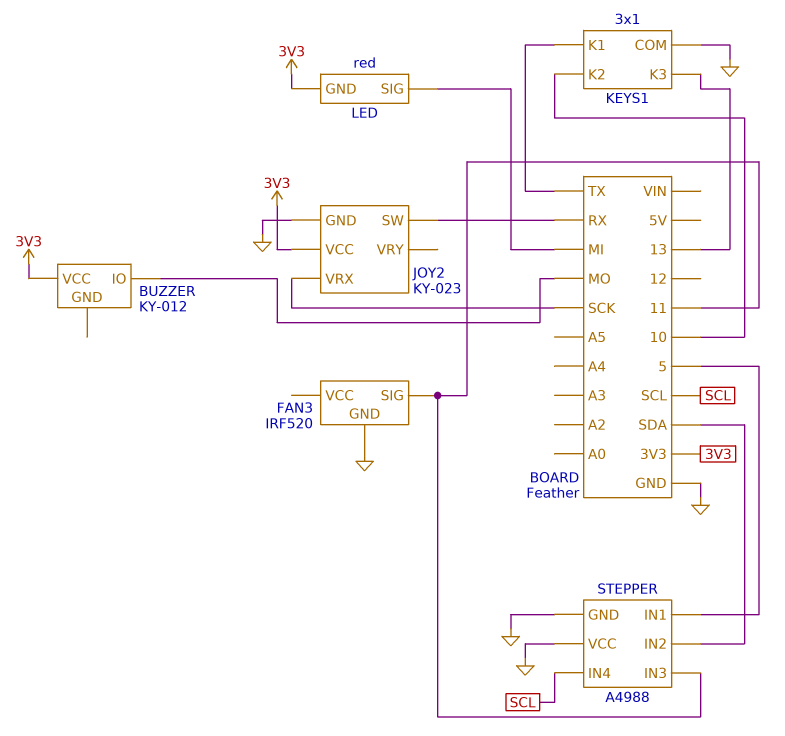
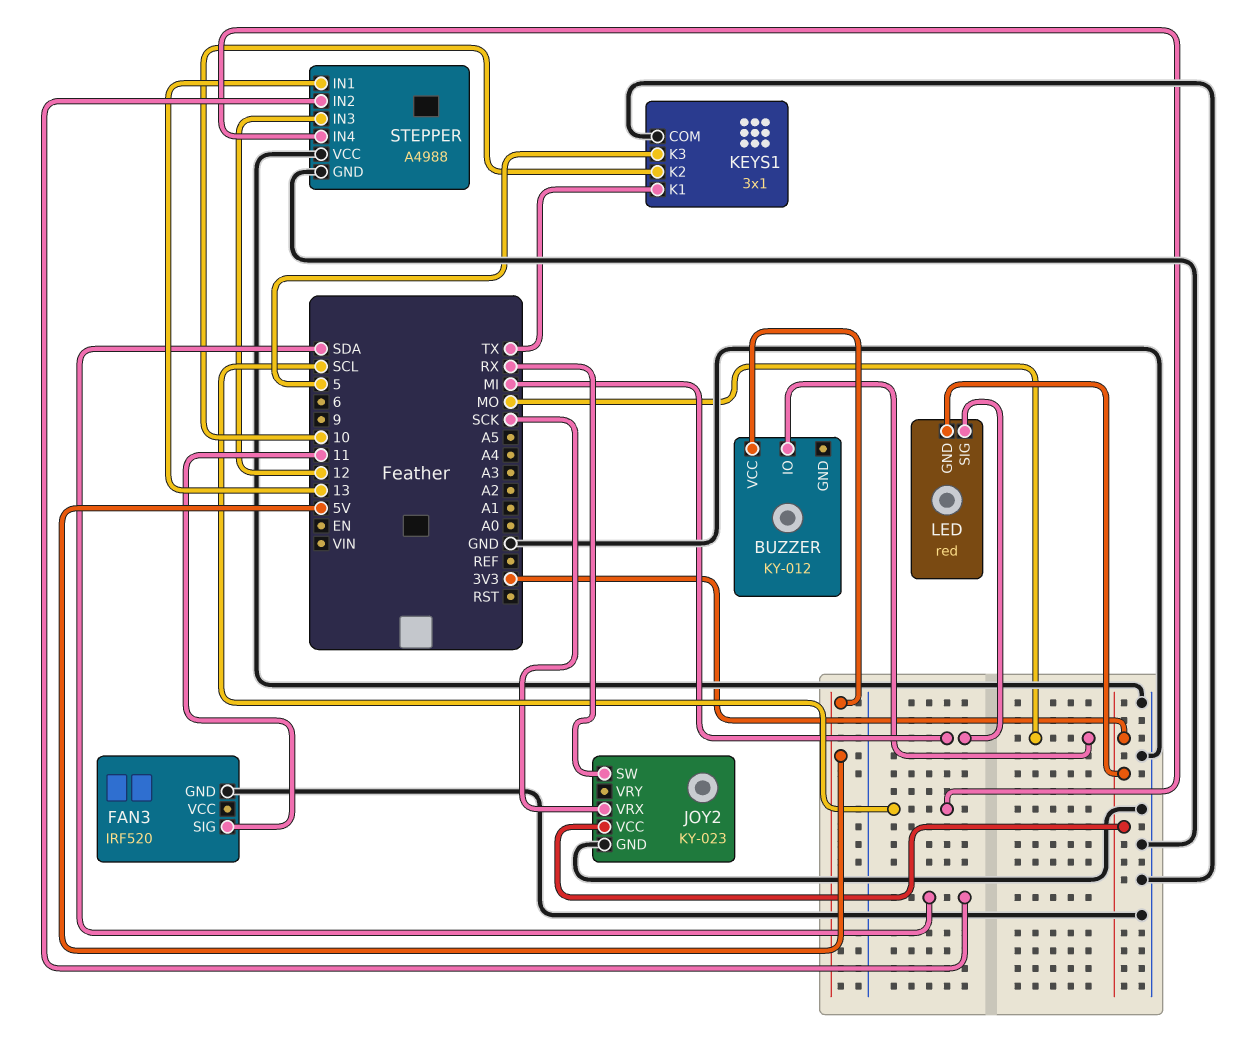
BUZZER pin VCC: 3V3 -> 5V
KEYS1 pin K3: 13 -> 5
STEPPER pin IN1: 5 -> 13
STEPPER pin IN3: 11 -> 12

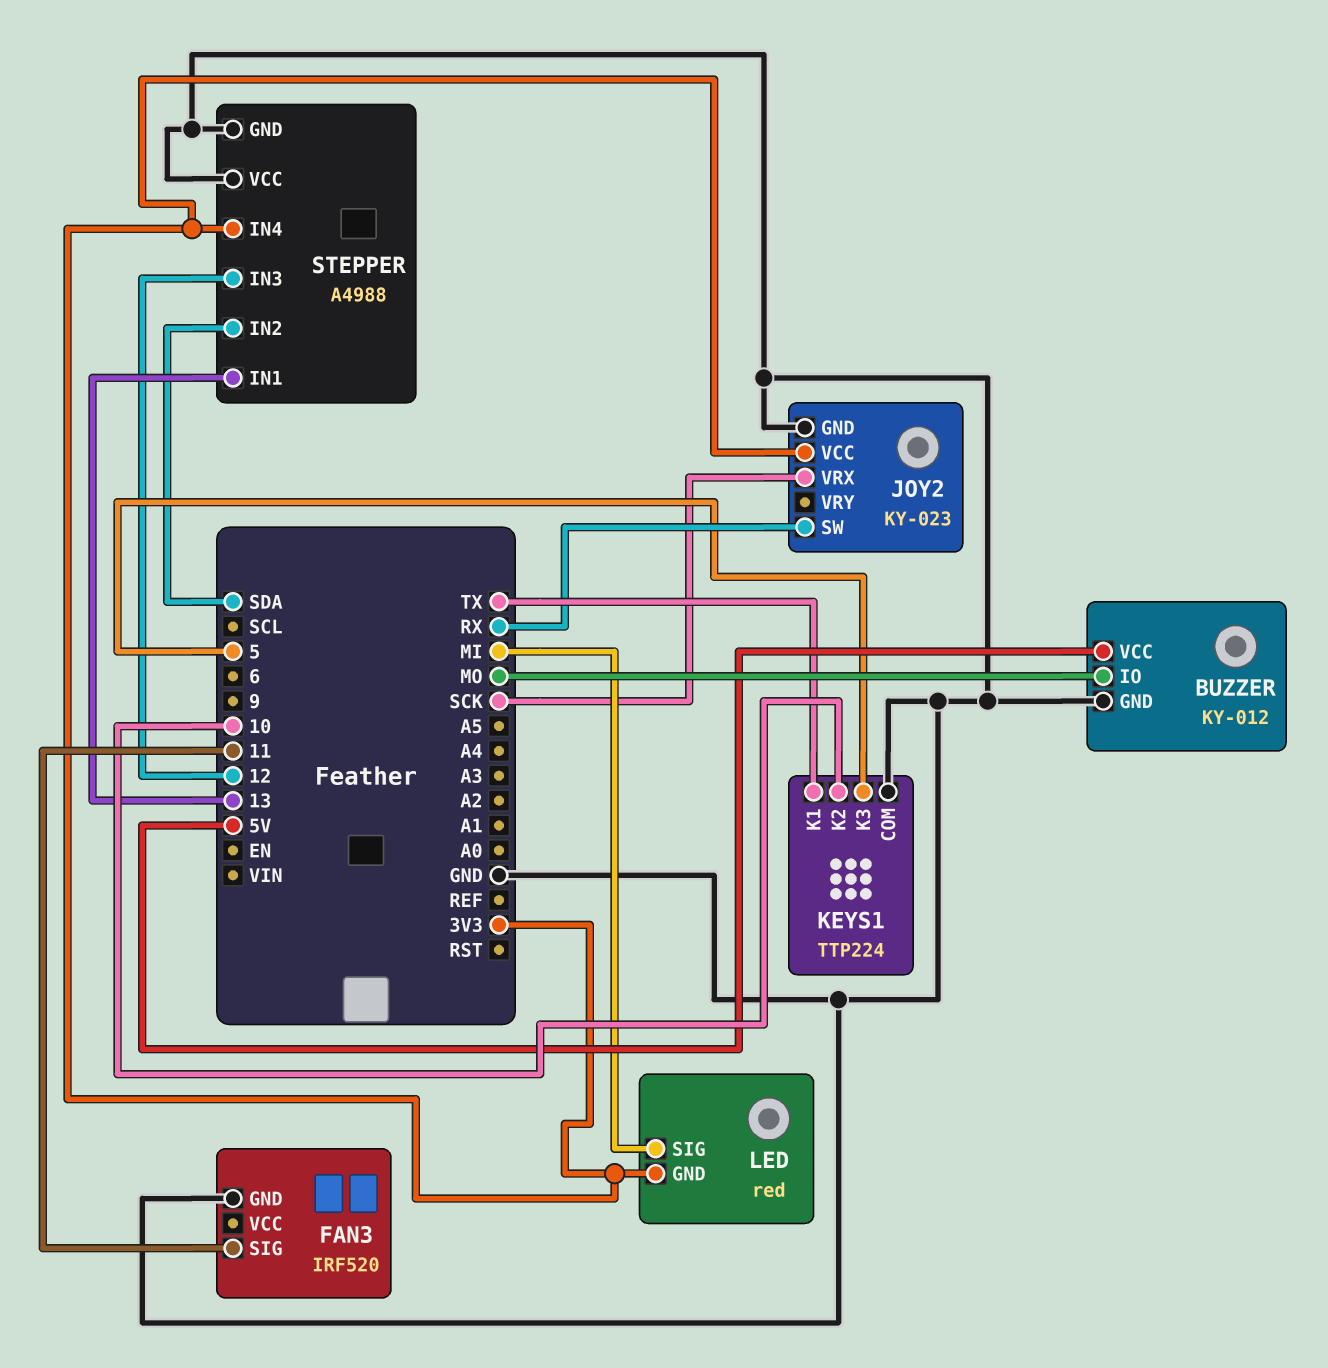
BUZZER pin GND: none -> GND
KEYS1: 3x1 -> TTP224
STEPPER pin IN4: SCL -> 3V3

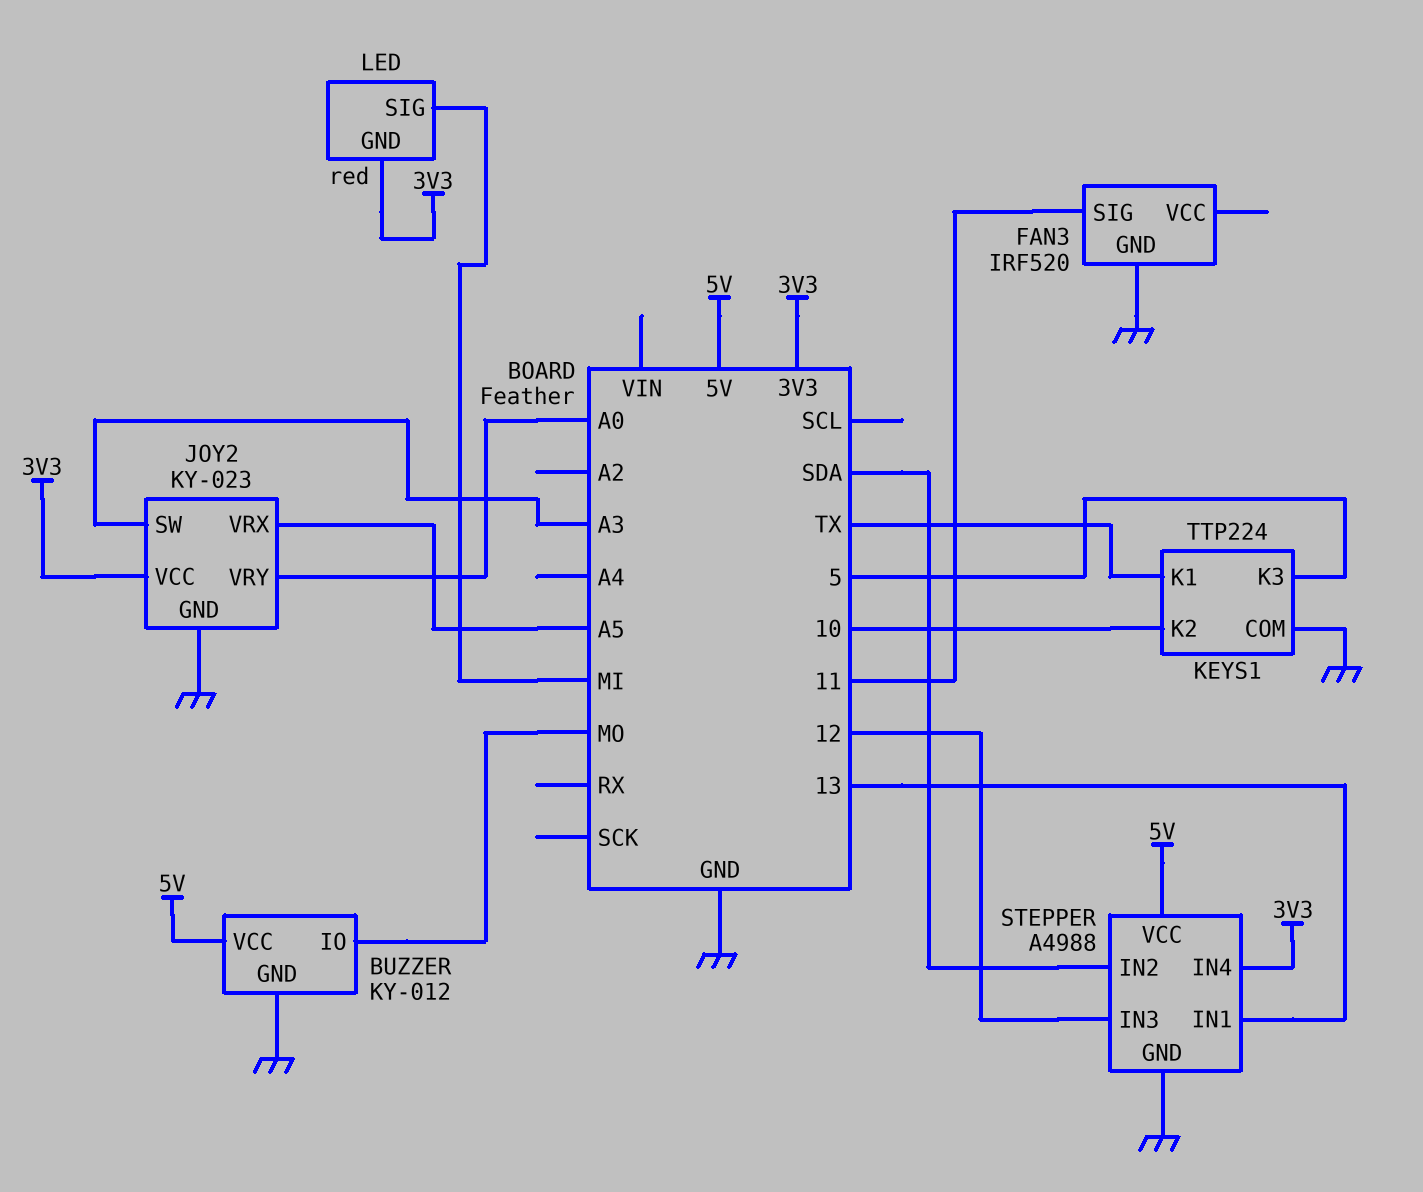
JOY2 pin SW: RX -> A3
JOY2 pin VRX: SCK -> A5
JOY2 pin VRY: none -> A0
STEPPER pin VCC: GND -> 5V

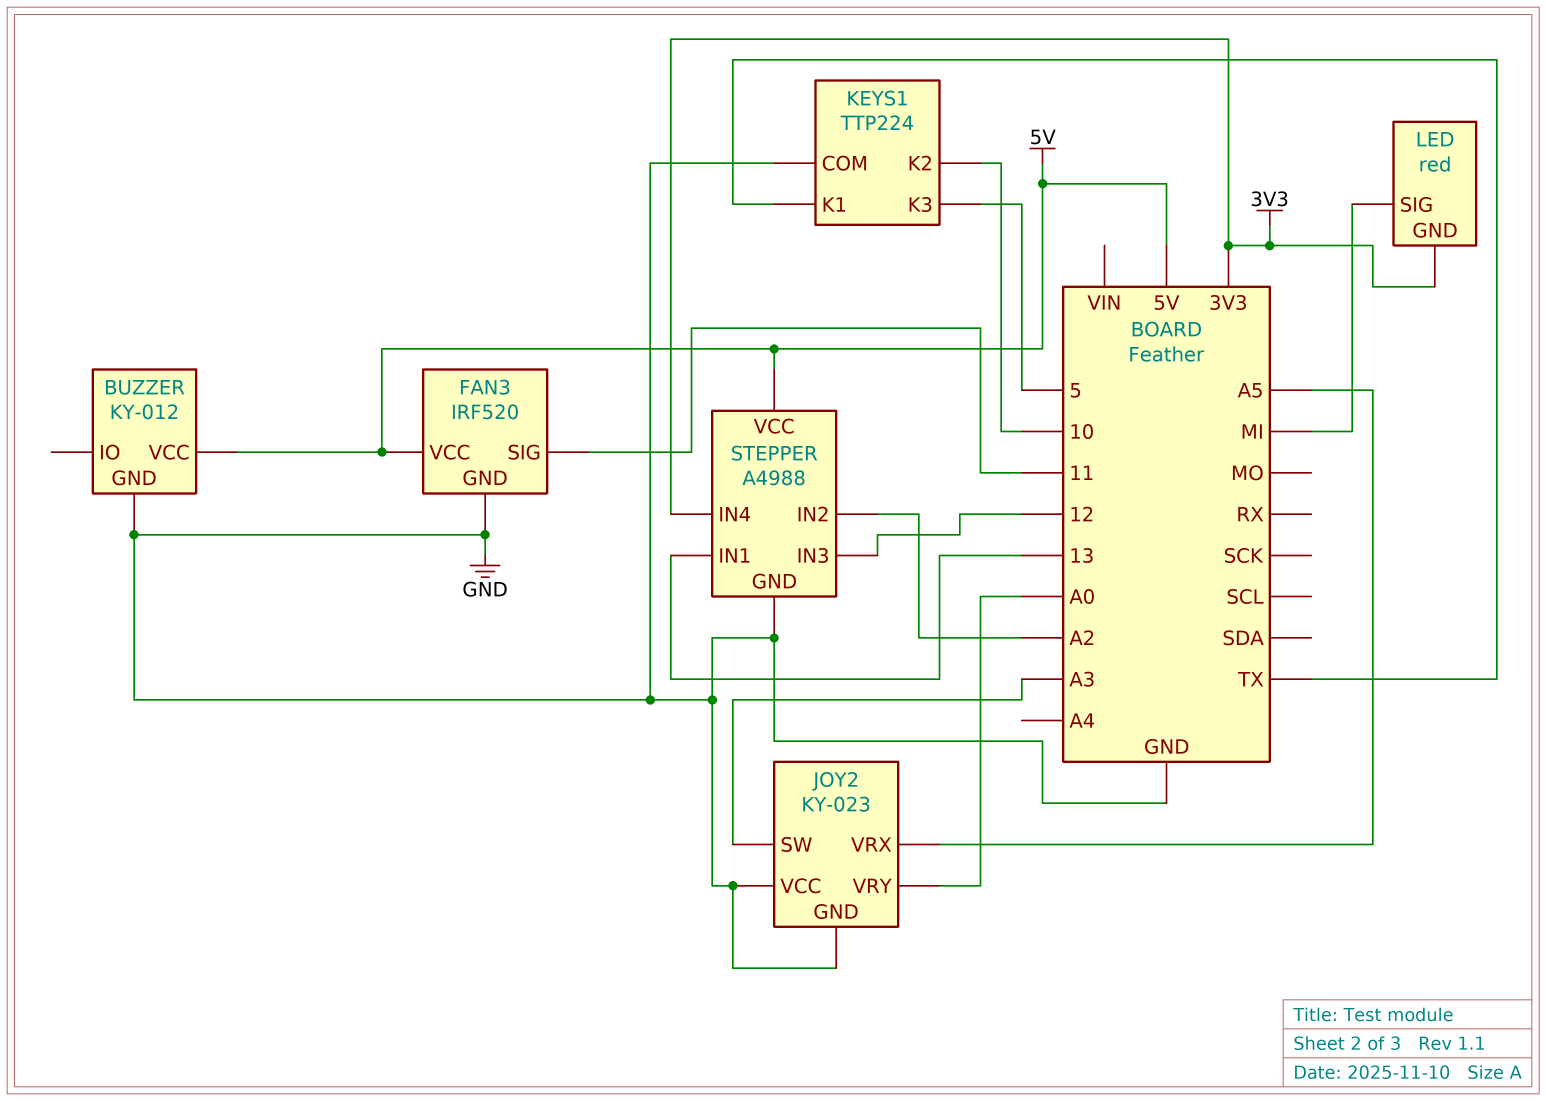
BUZZER pin IO: MO -> none
FAN3 pin VCC: none -> 5V
JOY2 pin VCC: 3V3 -> GND
STEPPER pin IN2: SDA -> A2

